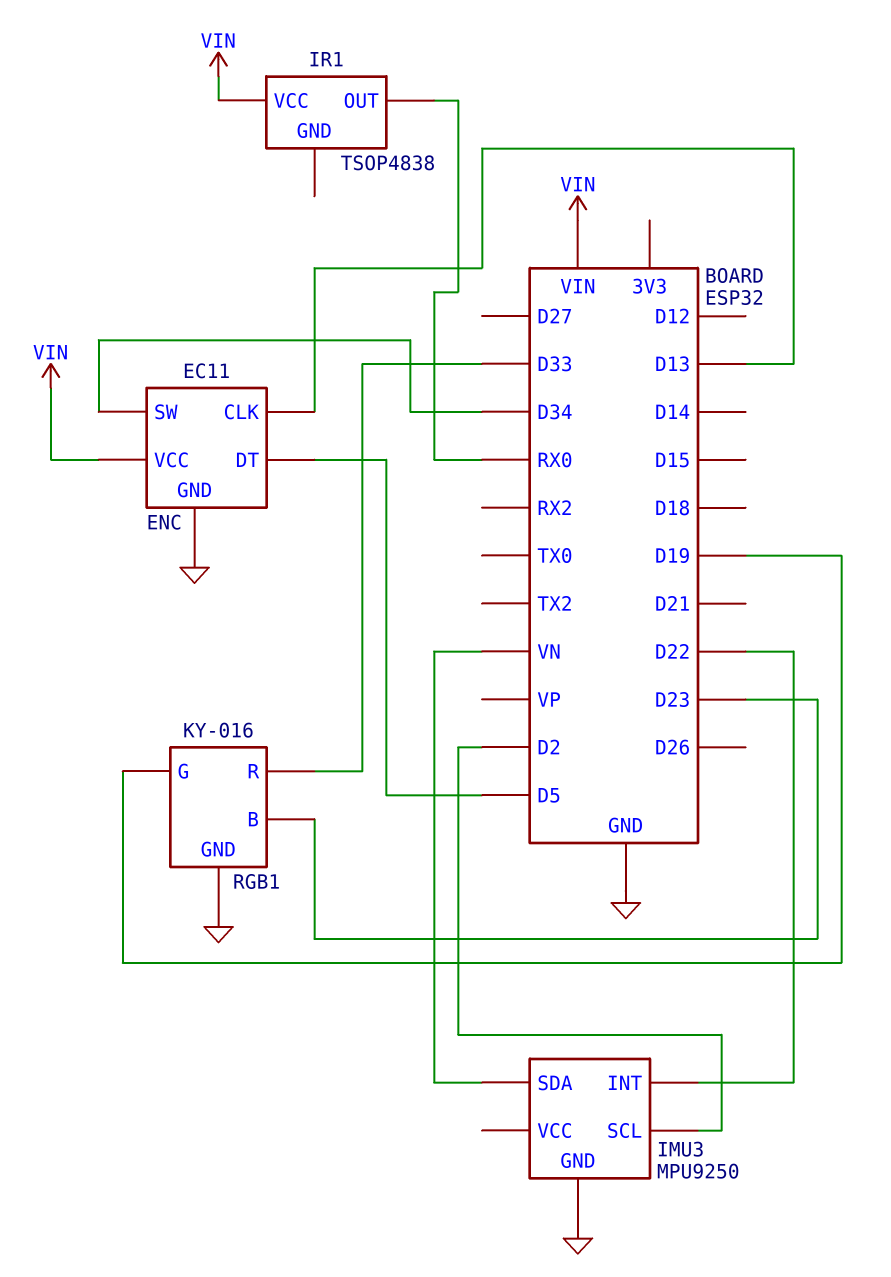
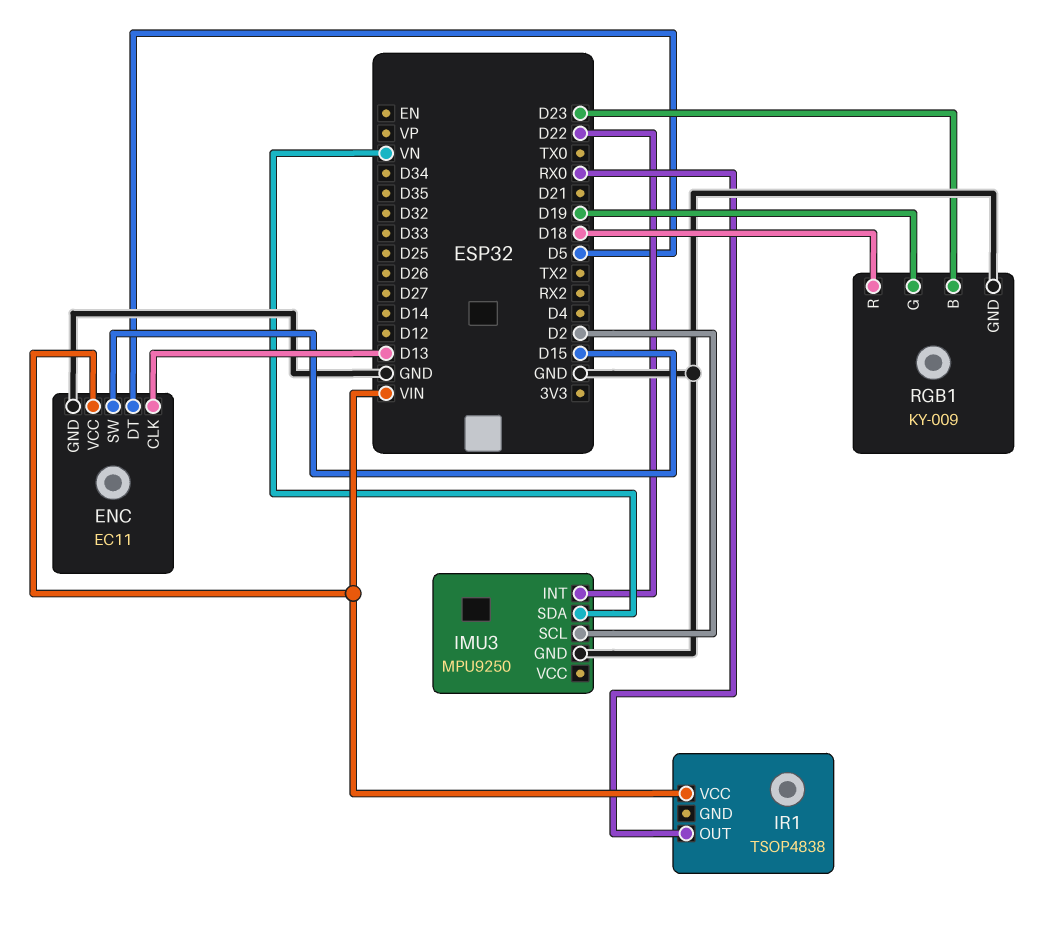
ENC pin SW: D34 -> D15
RGB1: KY-016 -> KY-009
RGB1 pin R: D33 -> D18

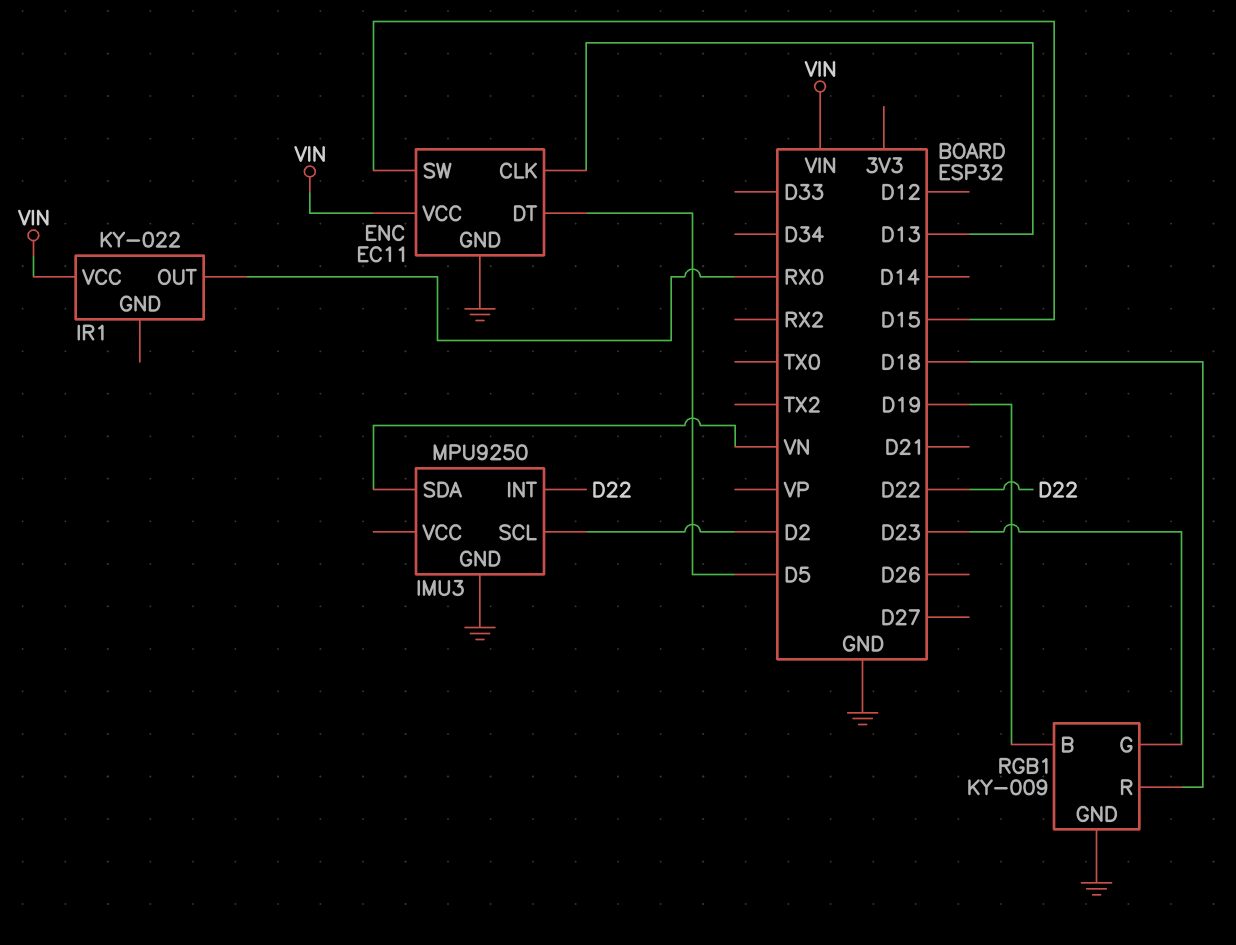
IR1: TSOP4838 -> KY-022
RGB1 pin B: D23 -> D19
RGB1 pin G: D19 -> D23

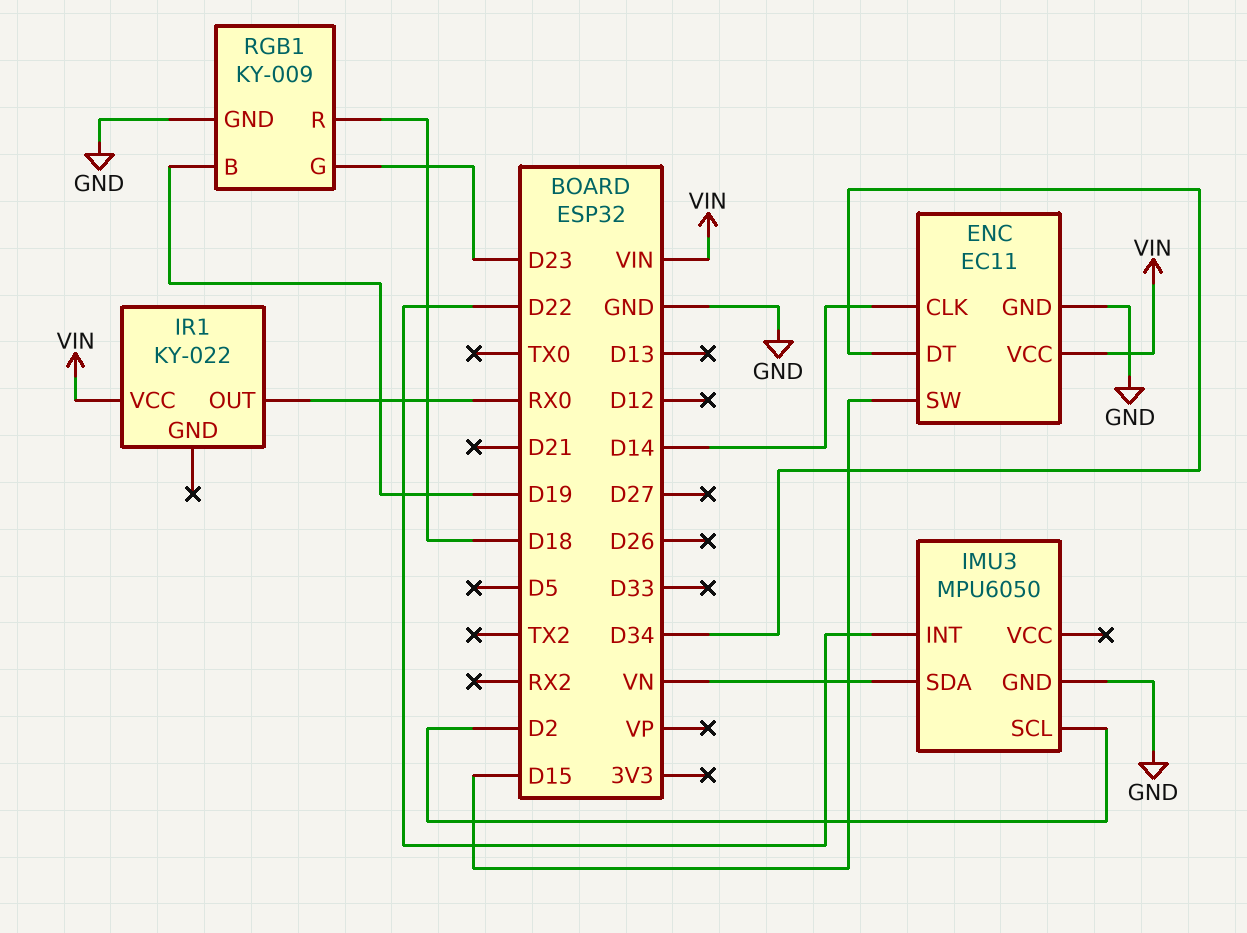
ENC pin CLK: D13 -> D14
ENC pin DT: D5 -> D34
IMU3: MPU9250 -> MPU6050

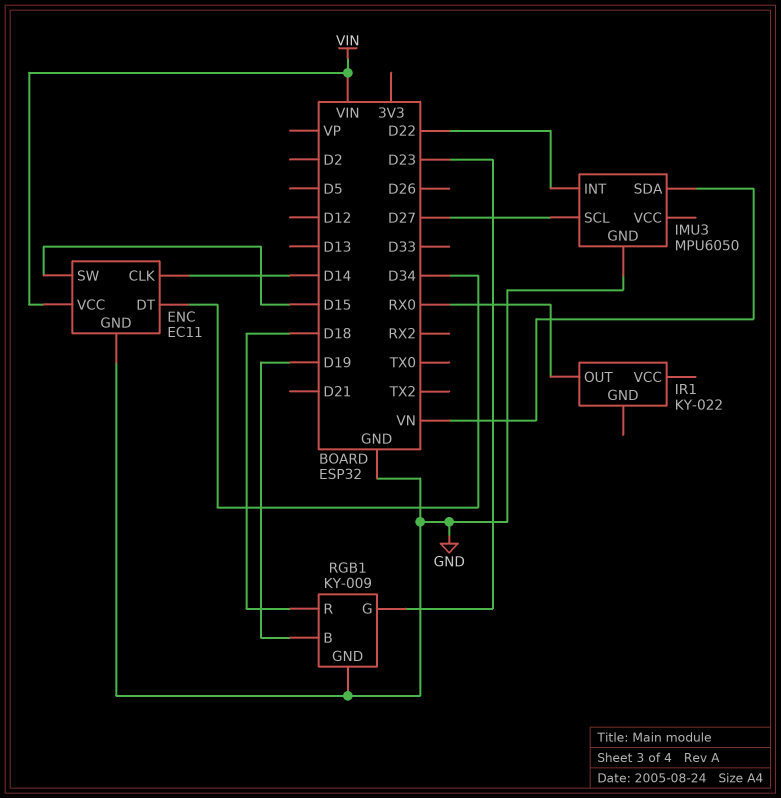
IMU3 pin SCL: D2 -> D27
IR1 pin VCC: VIN -> none

